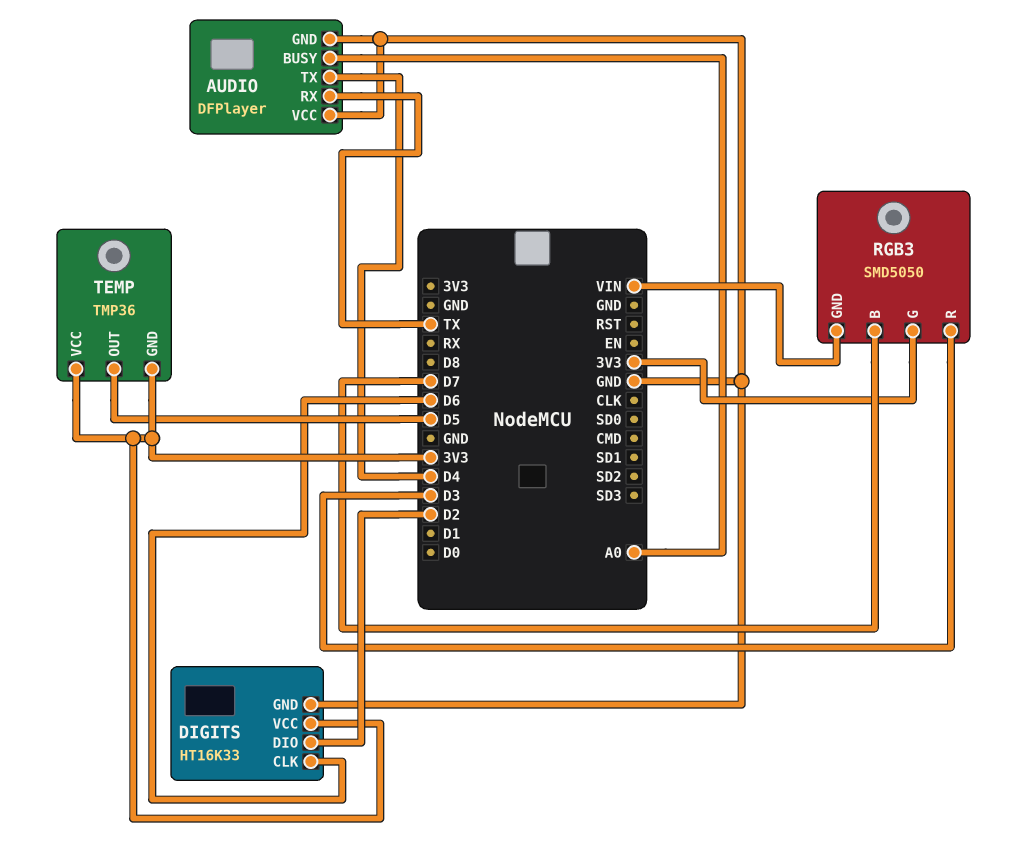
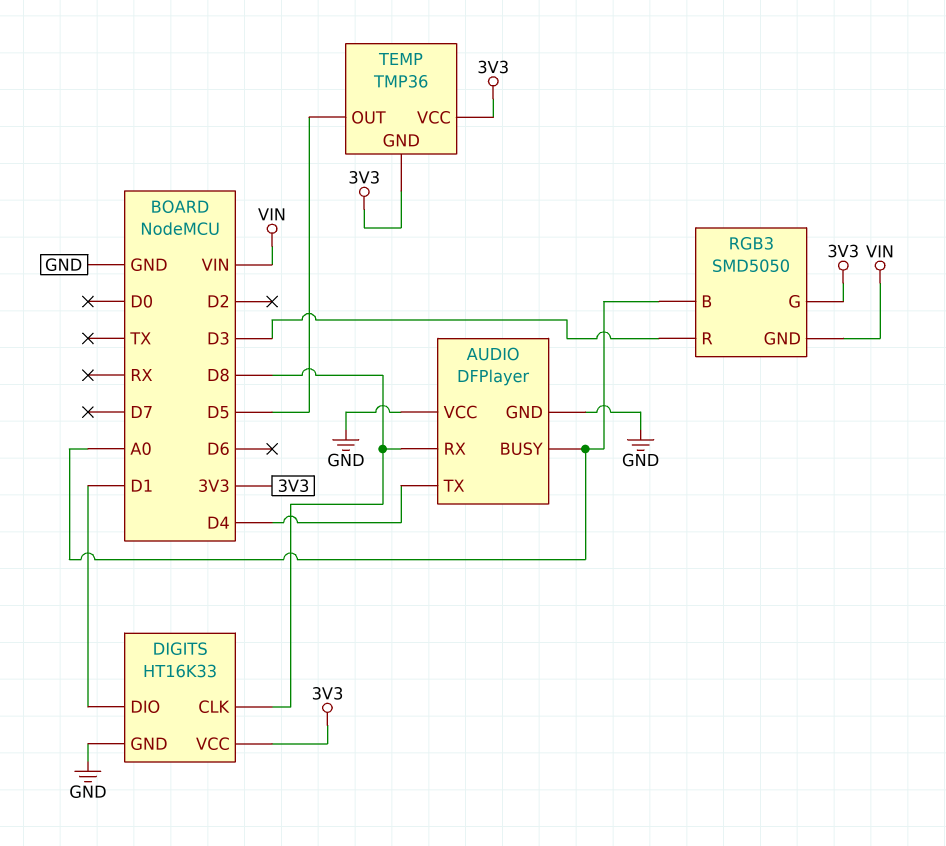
AUDIO pin RX: TX -> D8
DIGITS pin CLK: D6 -> D8
DIGITS pin DIO: D2 -> D1
RGB3 pin B: D7 -> A0

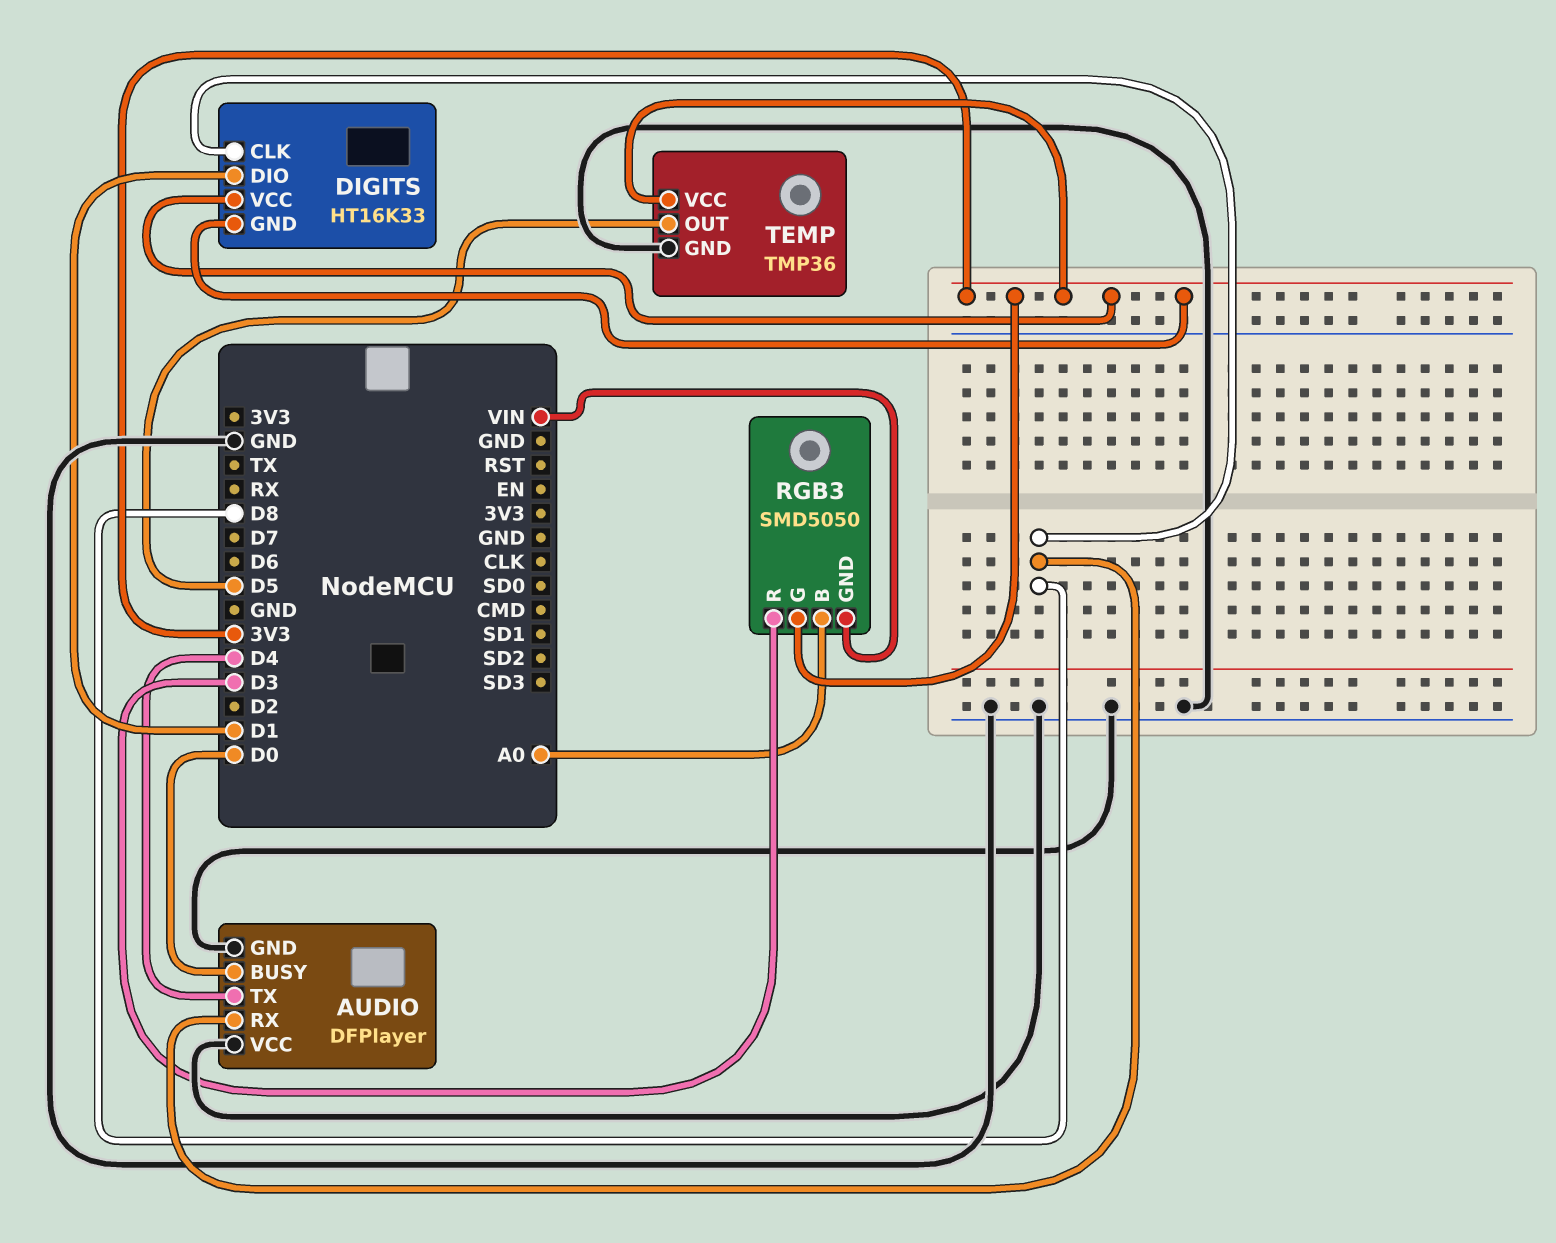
AUDIO pin BUSY: A0 -> D0
DIGITS pin GND: GND -> 3V3
TEMP pin GND: 3V3 -> GND

